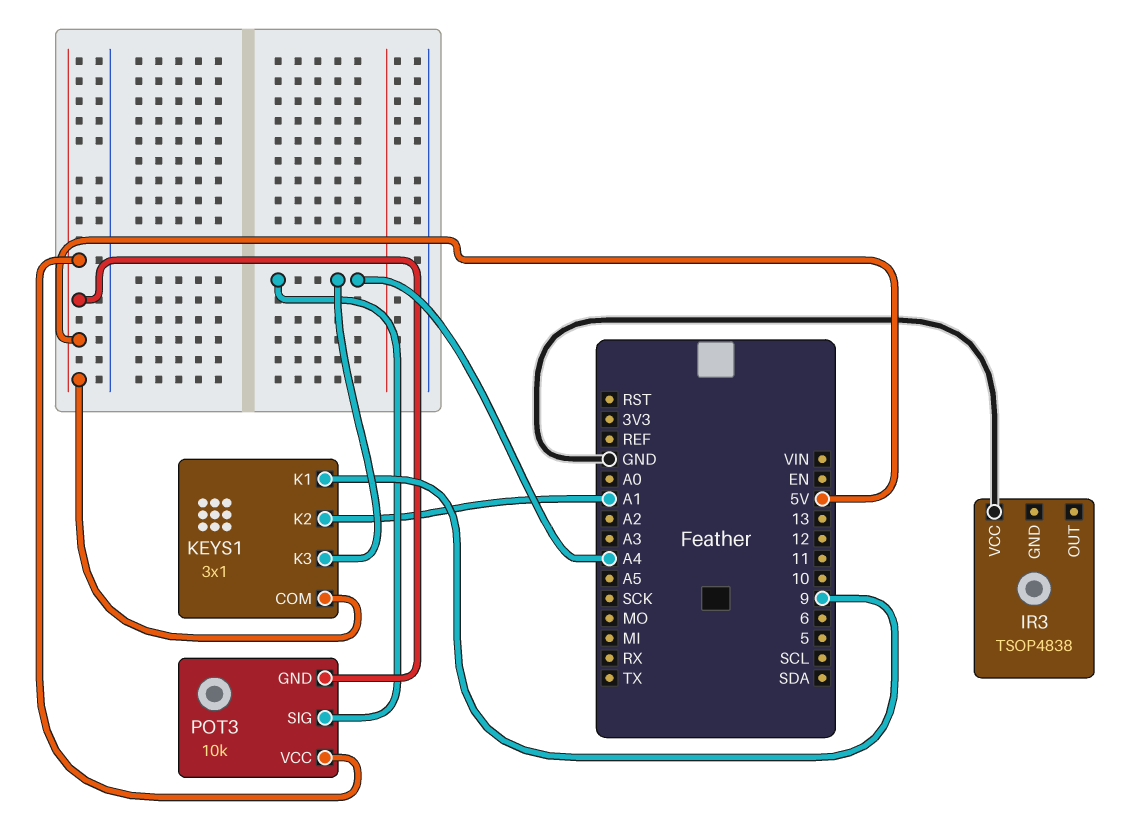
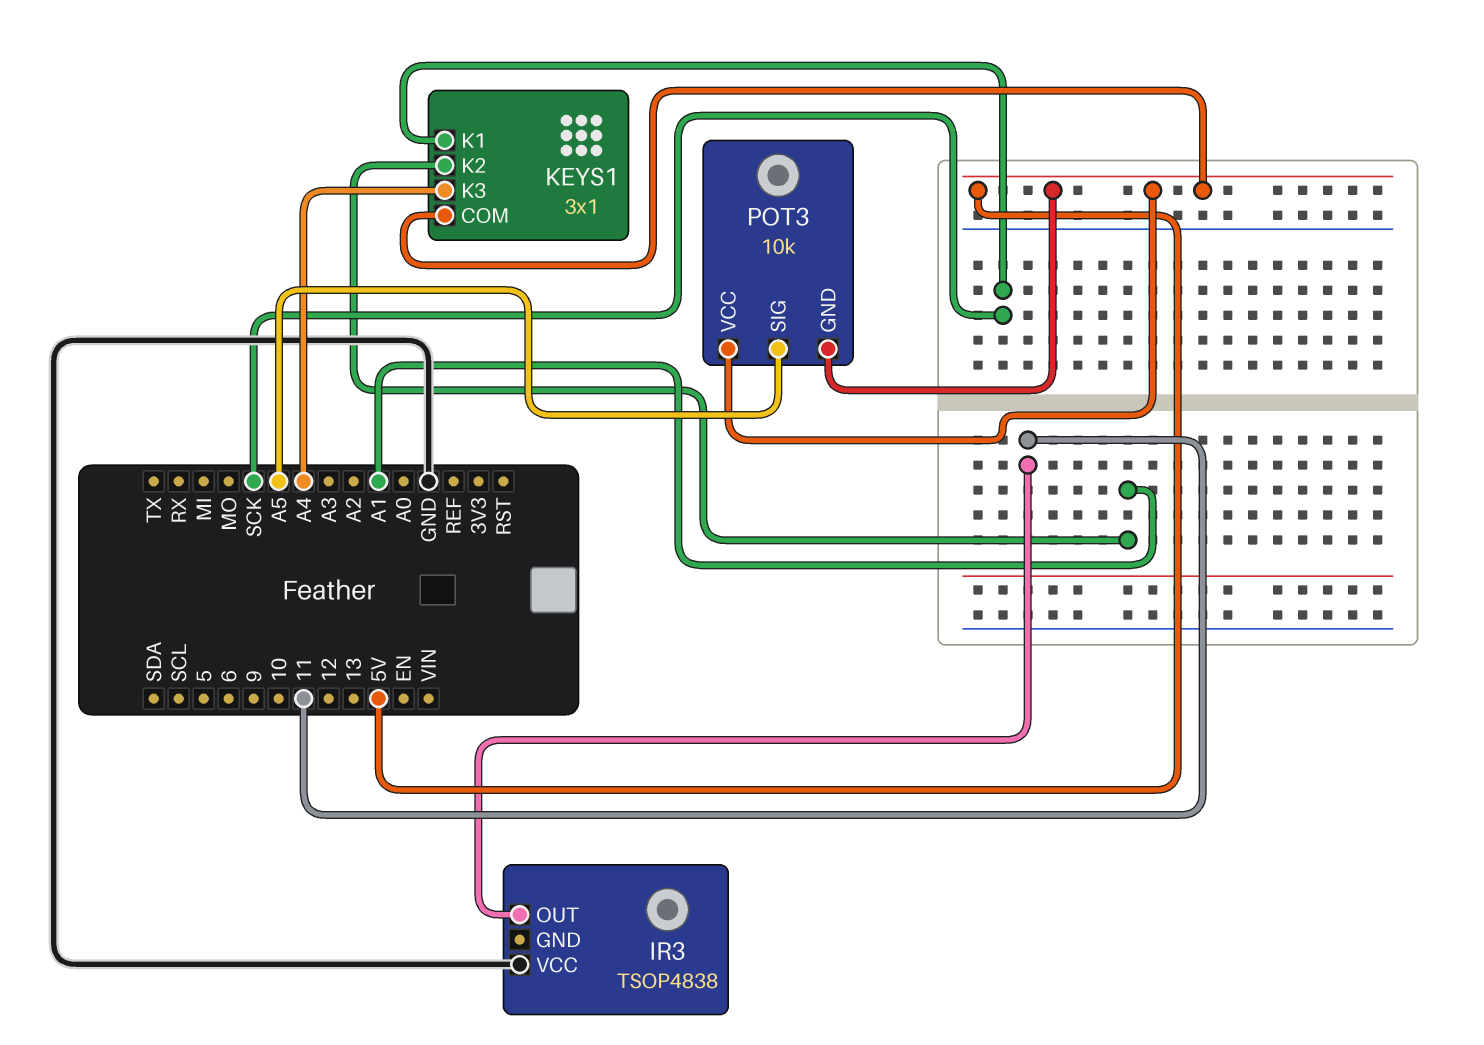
IR3 pin OUT: none -> 11
KEYS1 pin K1: 9 -> SCK
POT3 pin SIG: A4 -> A5

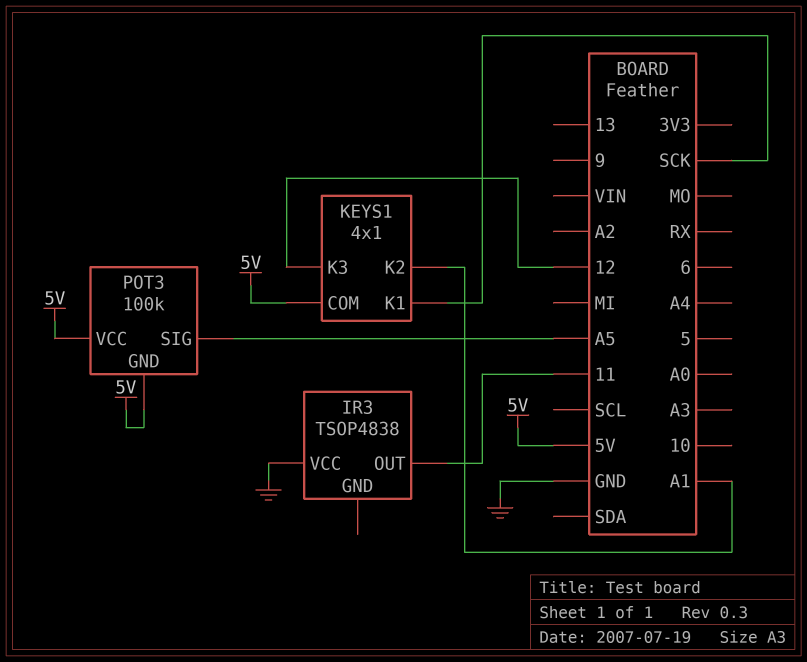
KEYS1: 3x1 -> 4x1
KEYS1 pin K3: A4 -> 12
POT3: 10k -> 100k

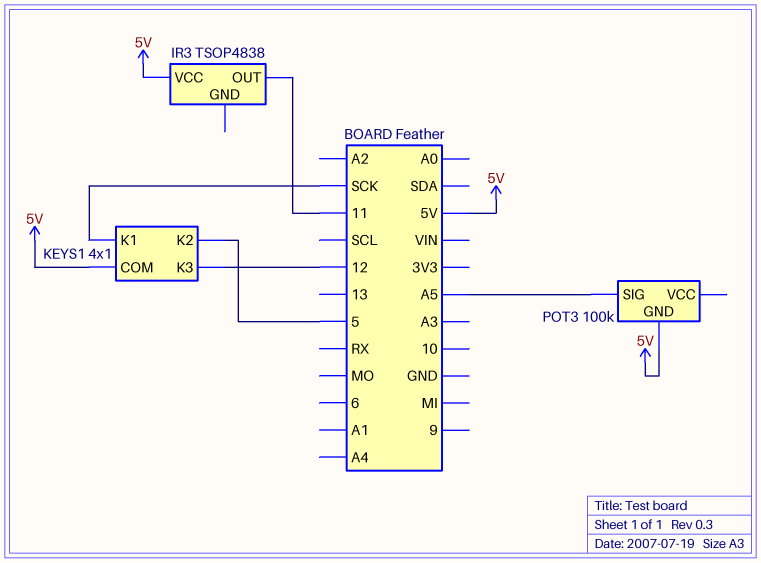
IR3 pin VCC: GND -> 5V
KEYS1 pin K2: A1 -> 5
POT3 pin VCC: 5V -> none

